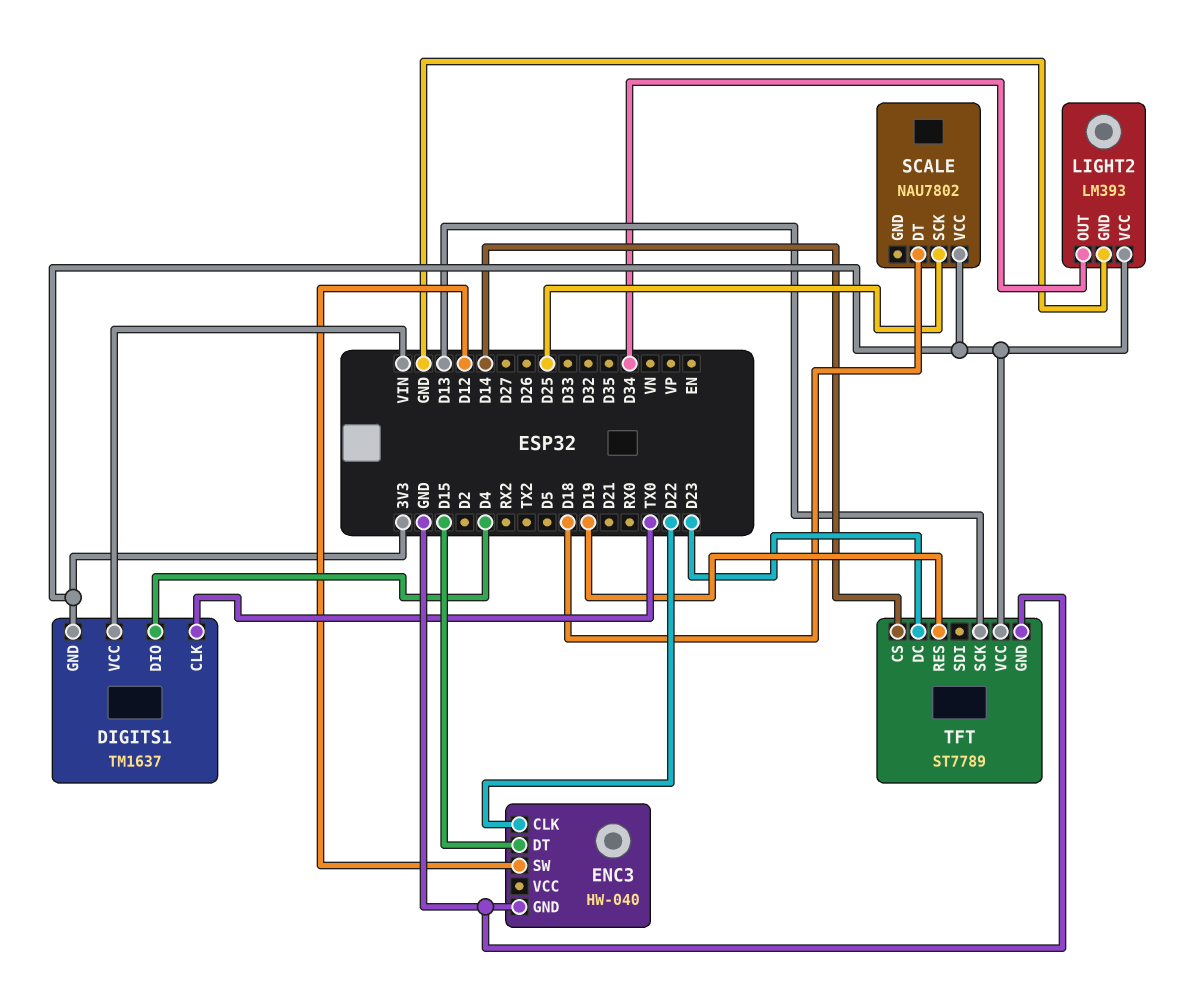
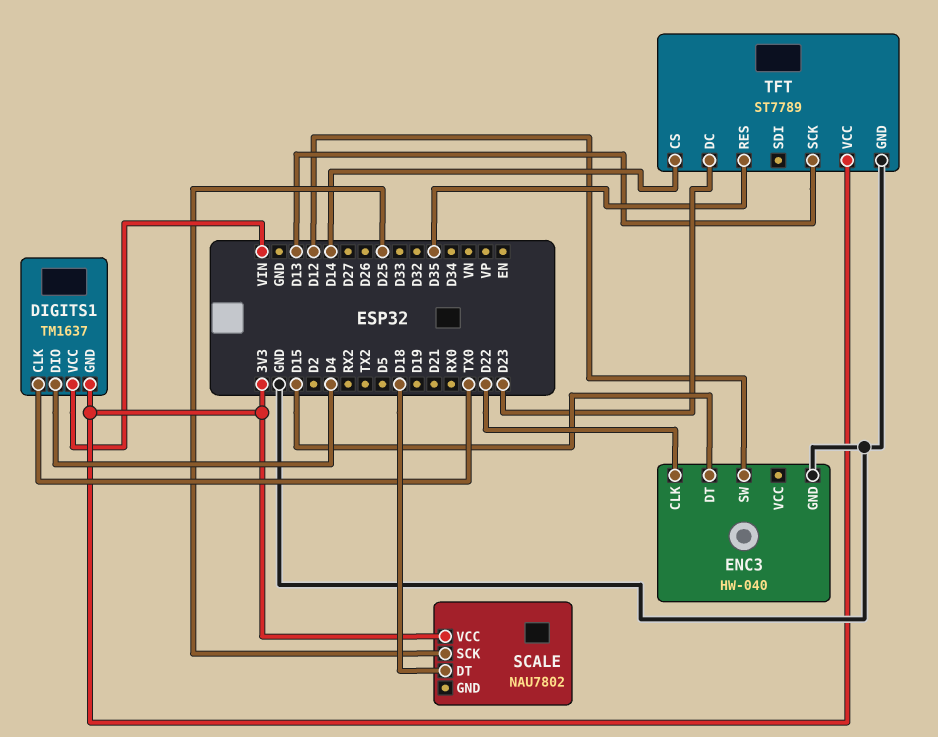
LIGHT2: LM393 -> none
LIGHT2 pin GND: GND -> none
LIGHT2 pin OUT: D34 -> none
LIGHT2 pin VCC: 3V3 -> none
TFT pin RES: D19 -> D35

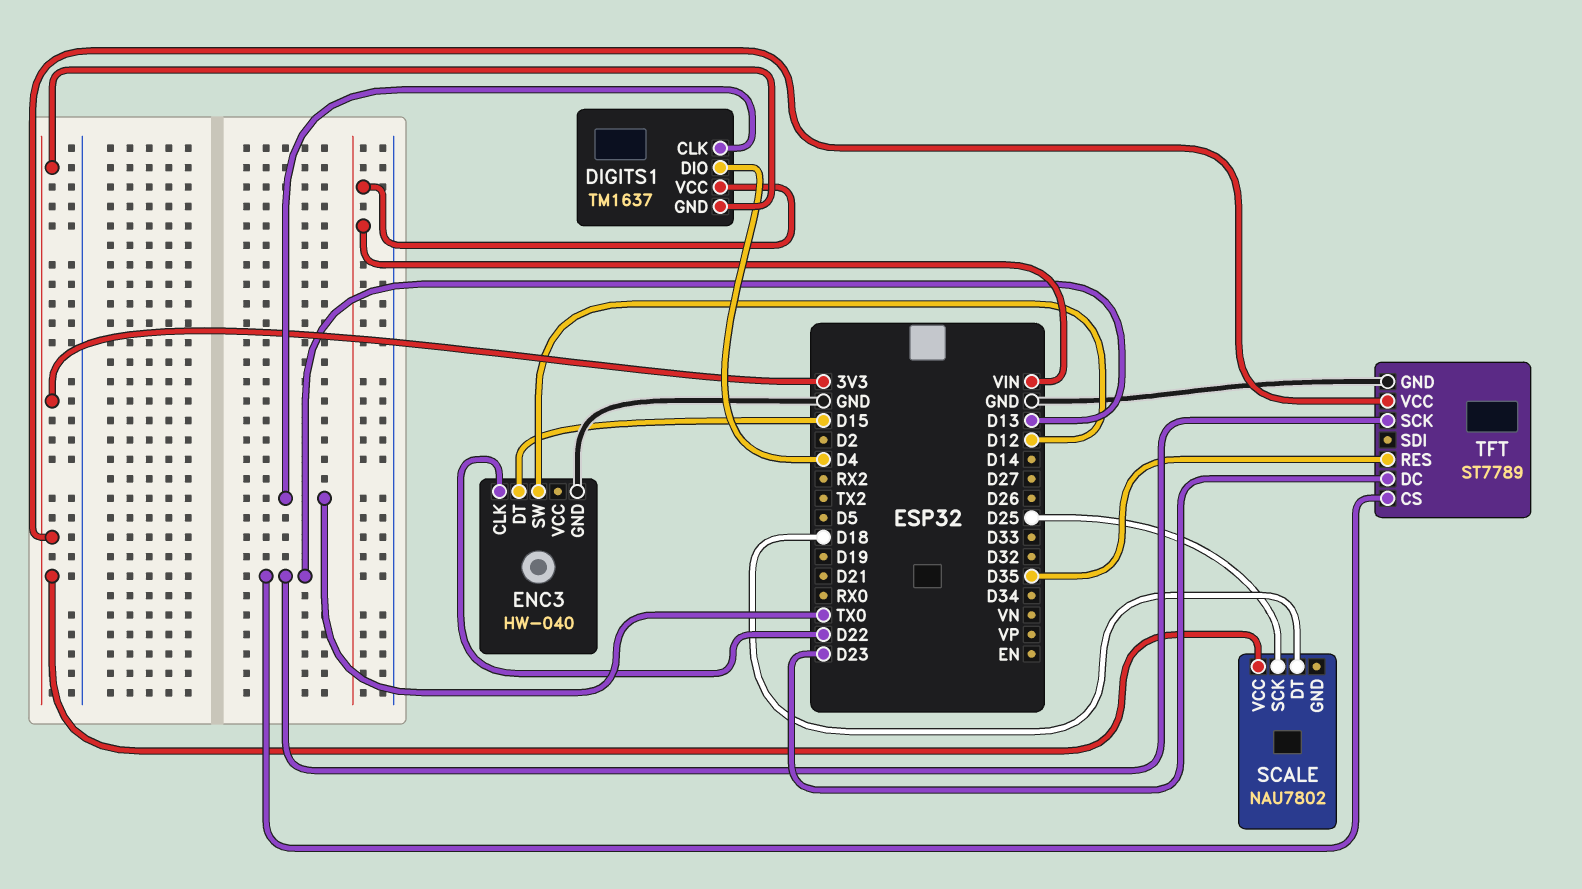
TFT pin CS: D14 -> D13

